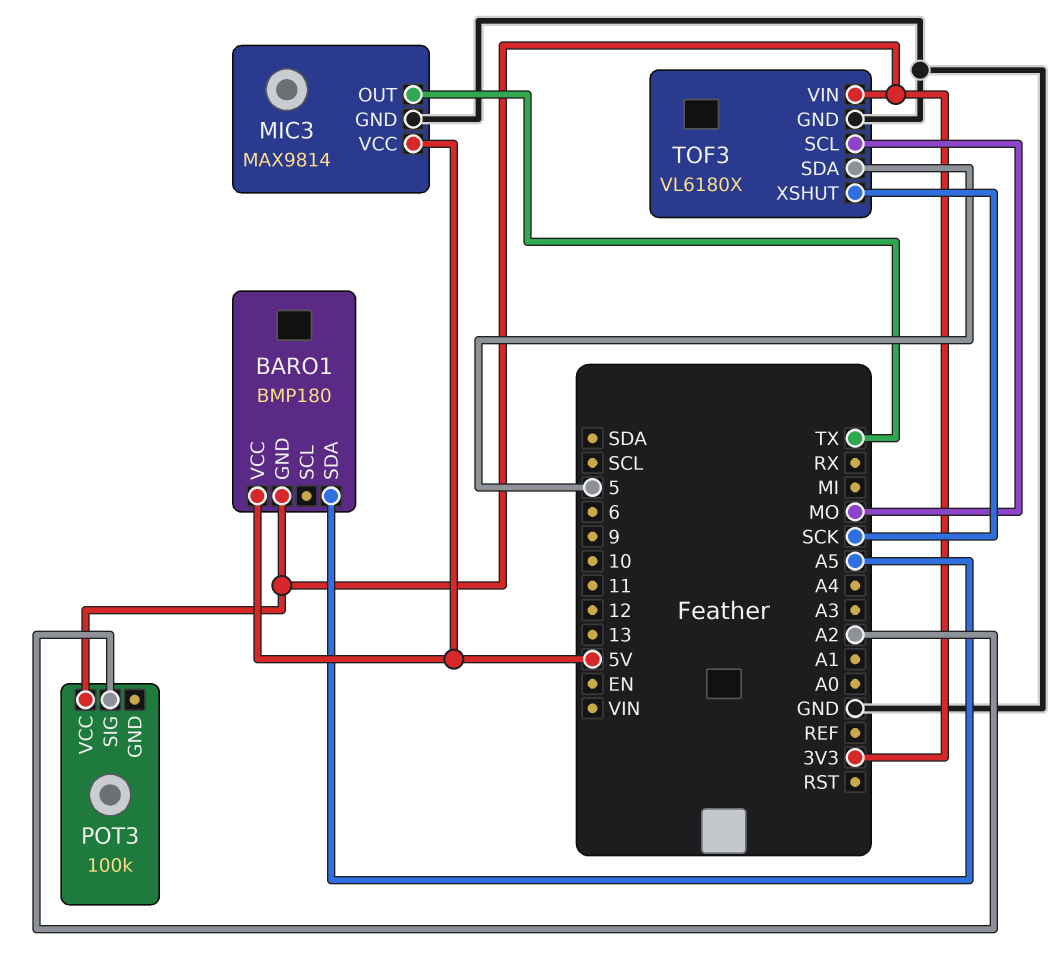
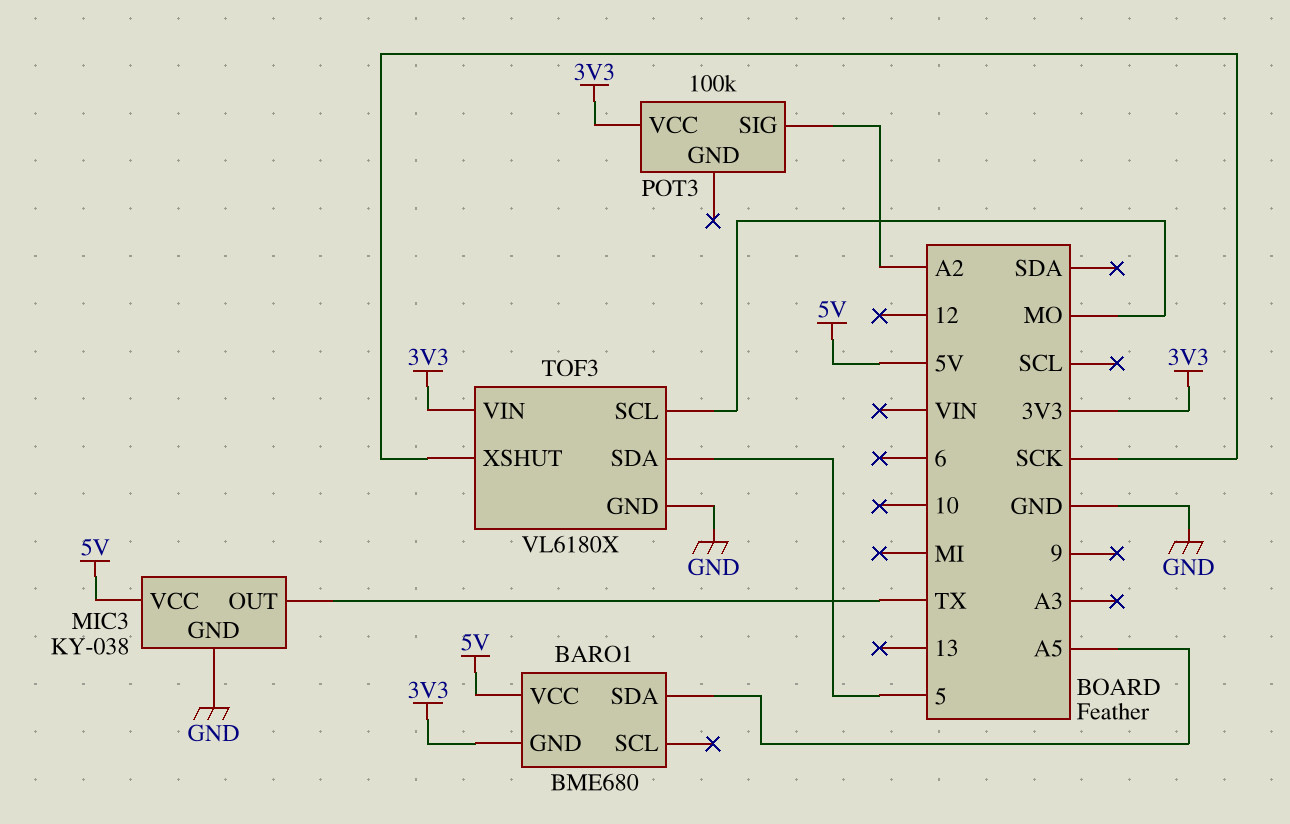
BARO1: BMP180 -> BME680
MIC3: MAX9814 -> KY-038

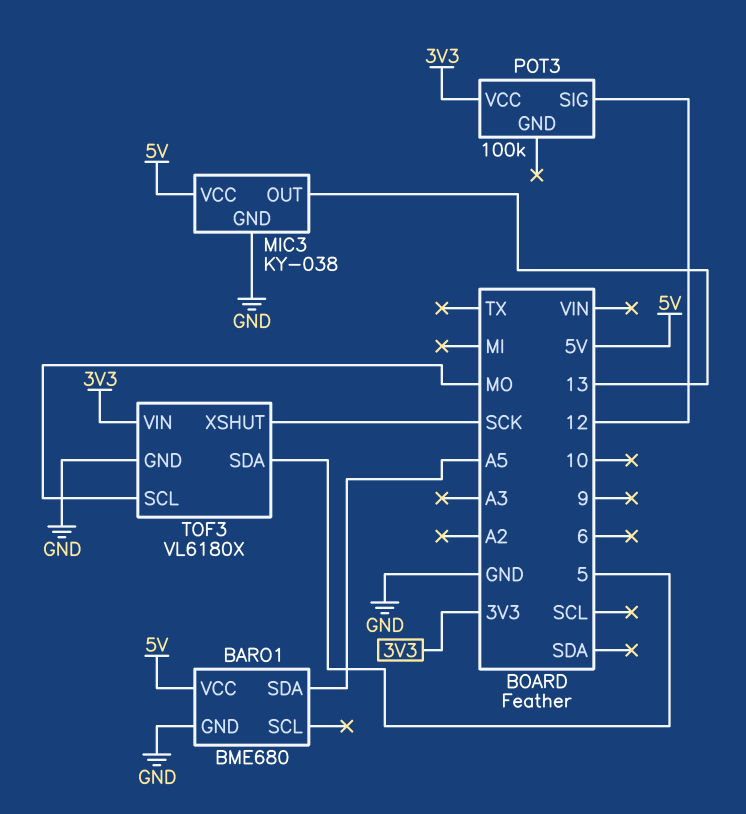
BARO1 pin GND: 3V3 -> GND
MIC3 pin OUT: TX -> 13
POT3 pin SIG: A2 -> 12

